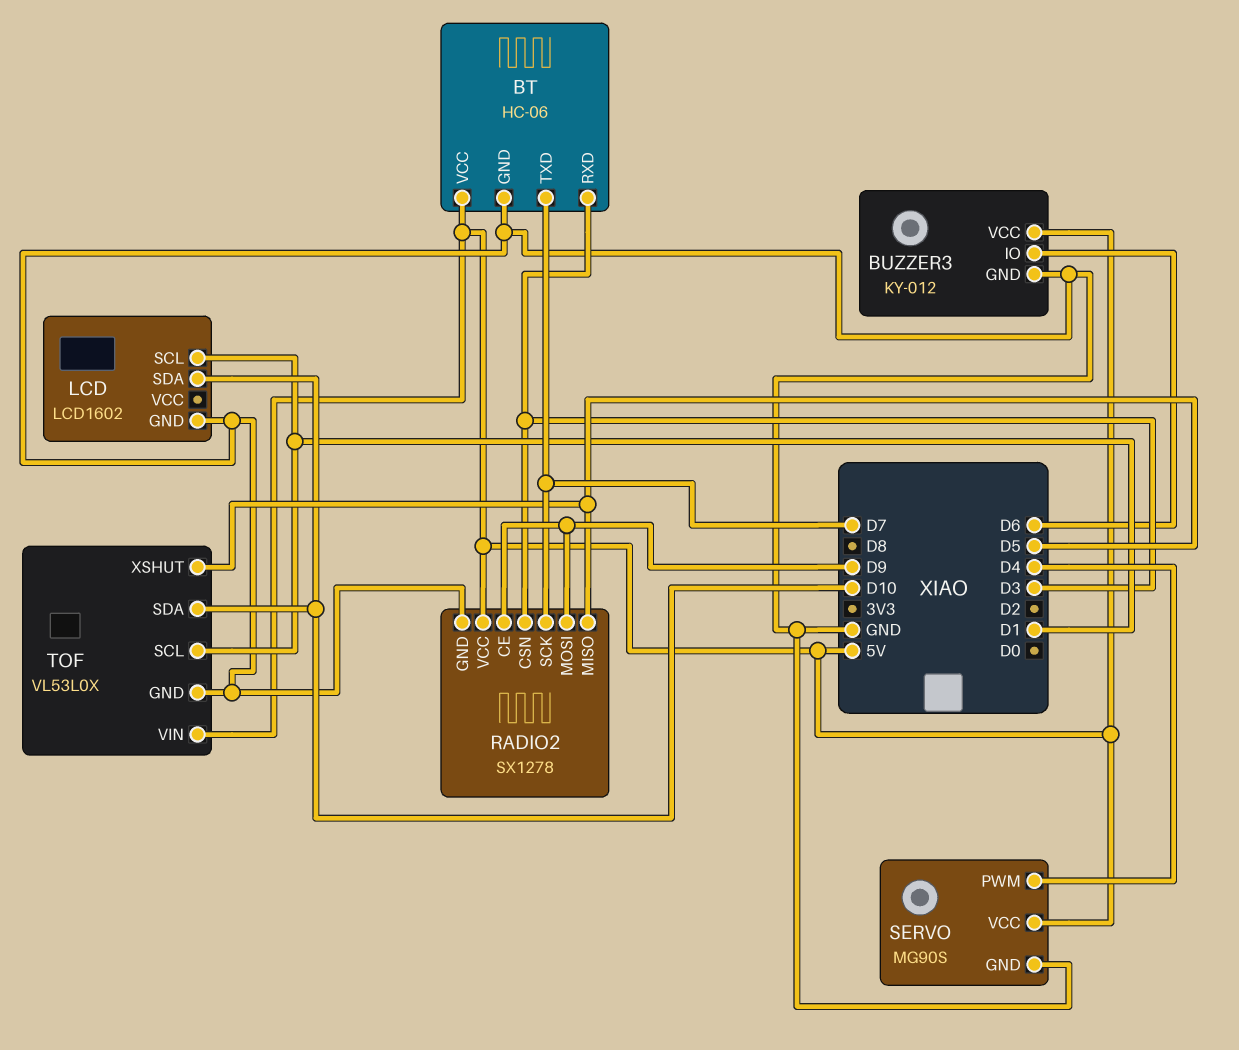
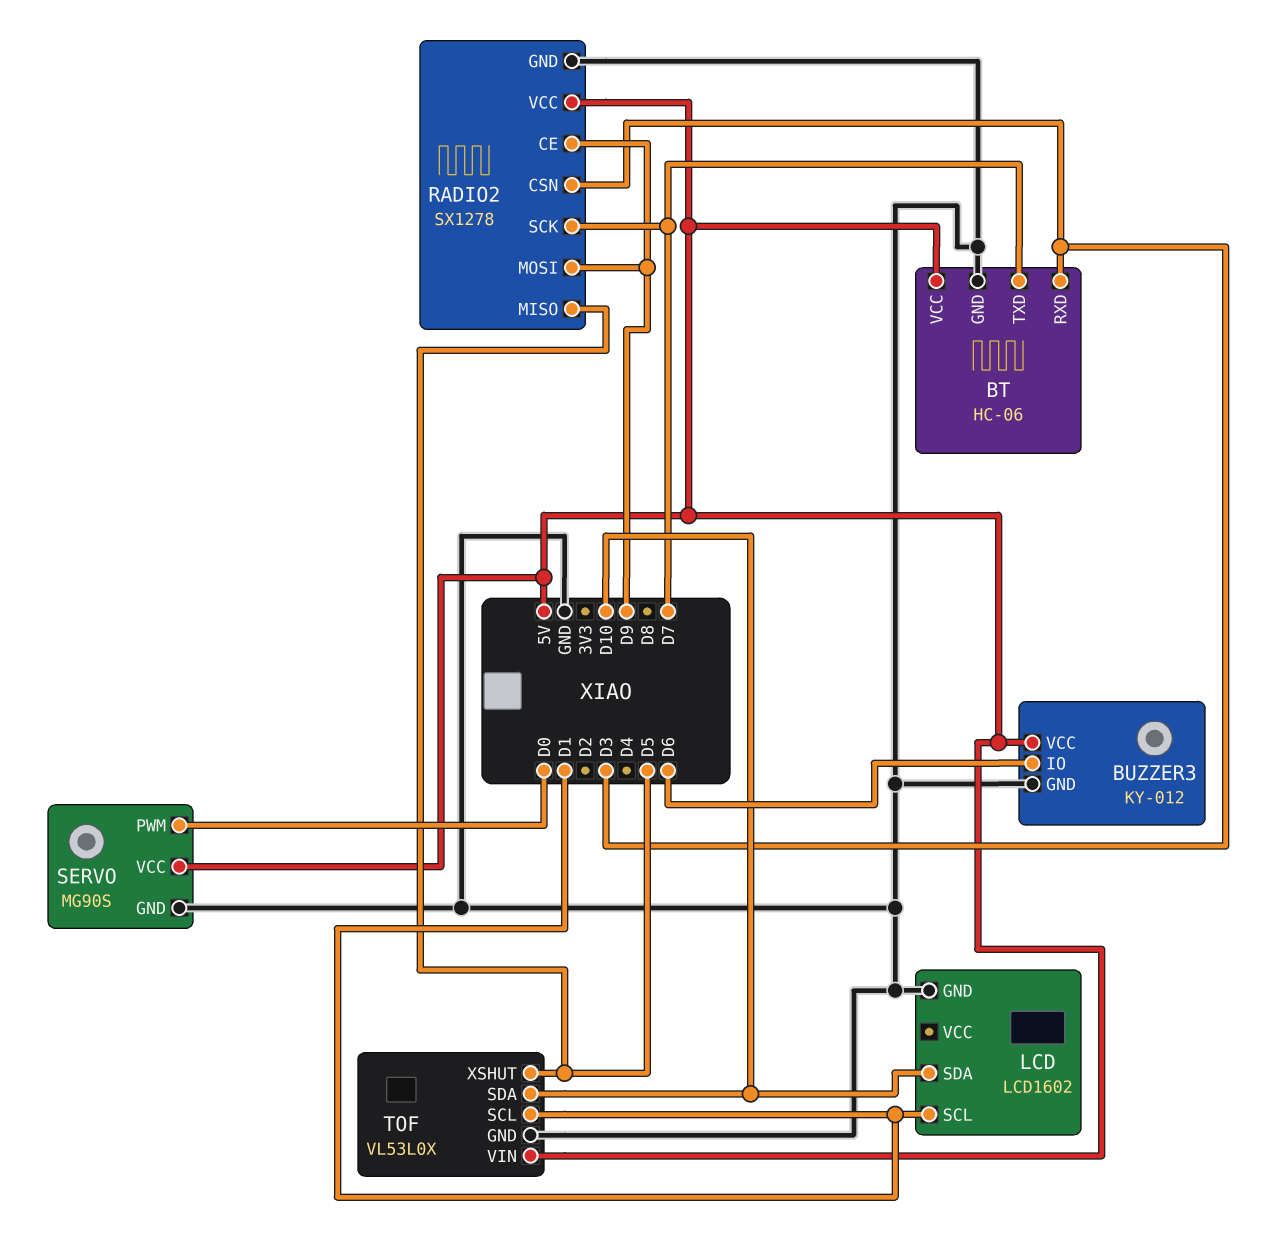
SERVO pin PWM: D4 -> D0

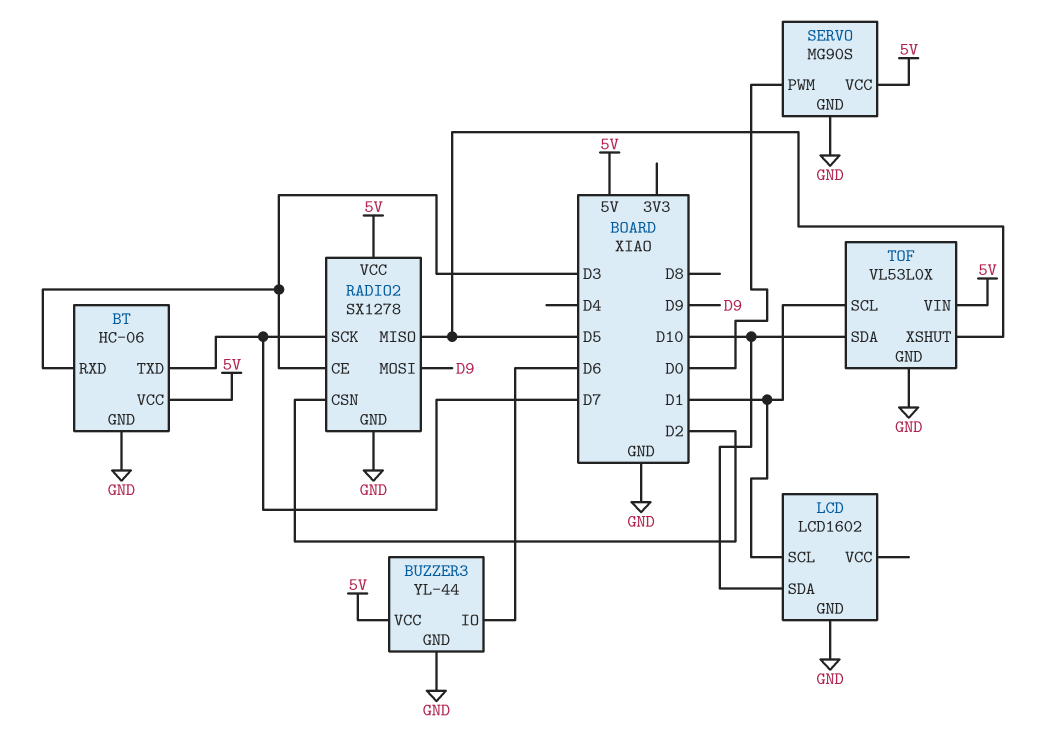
BUZZER3: KY-012 -> YL-44
RADIO2 pin CE: D9 -> D3
RADIO2 pin CSN: D3 -> D2

